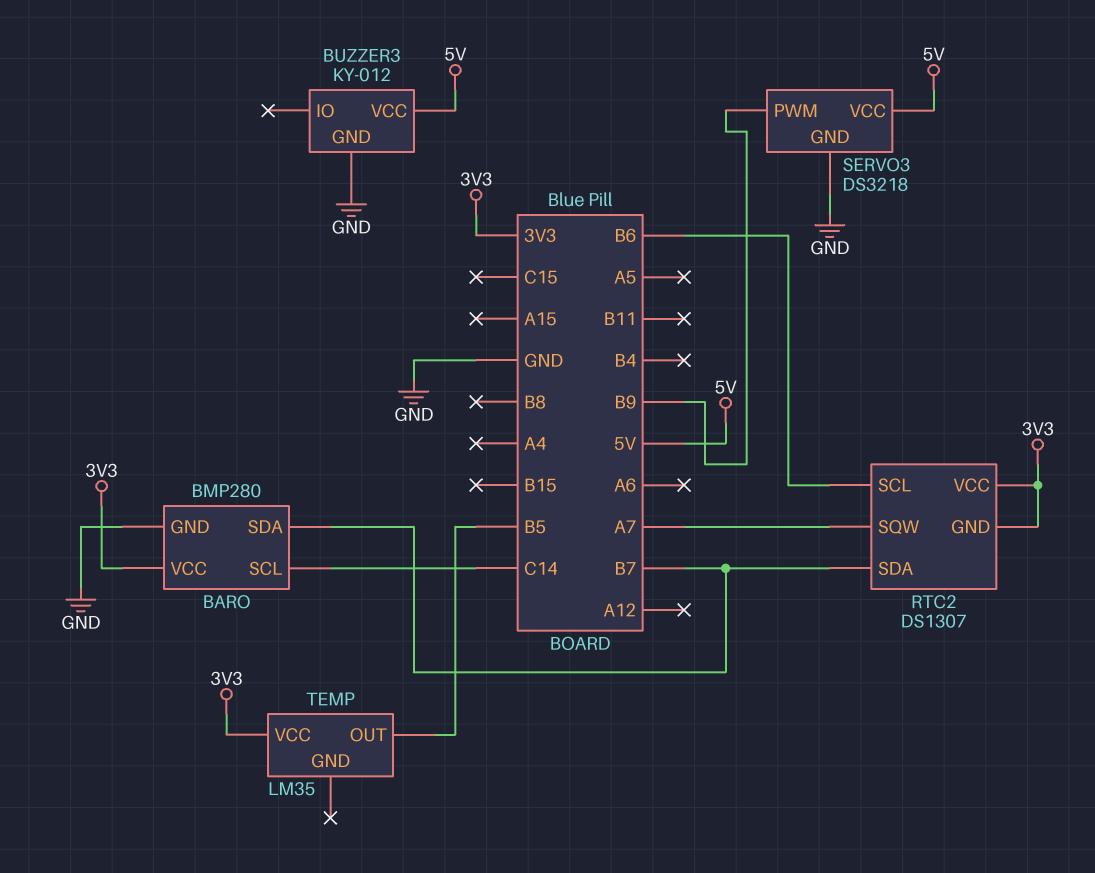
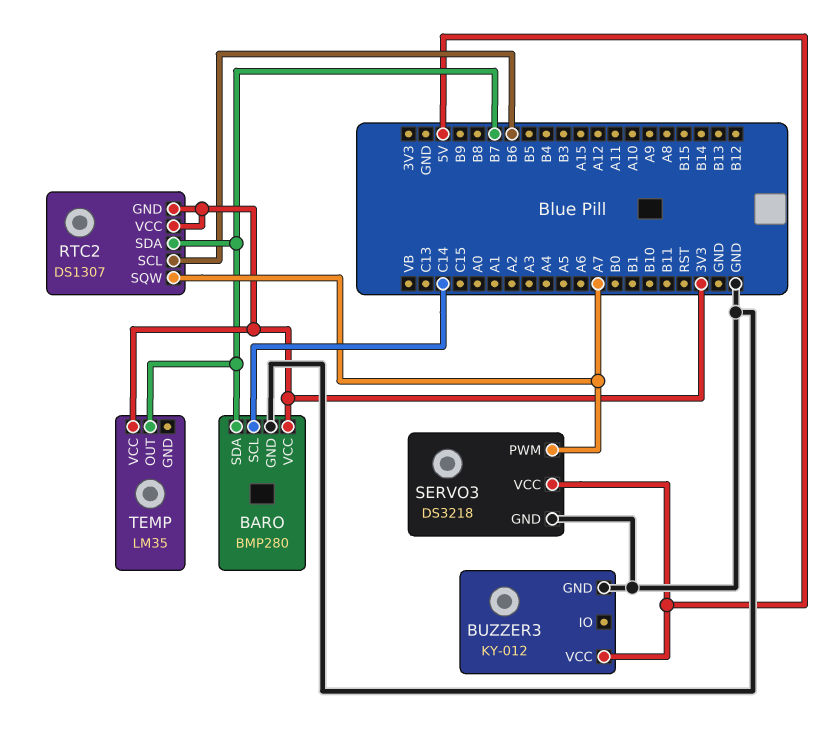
SERVO3 pin PWM: B9 -> A7
TEMP pin OUT: B5 -> B7

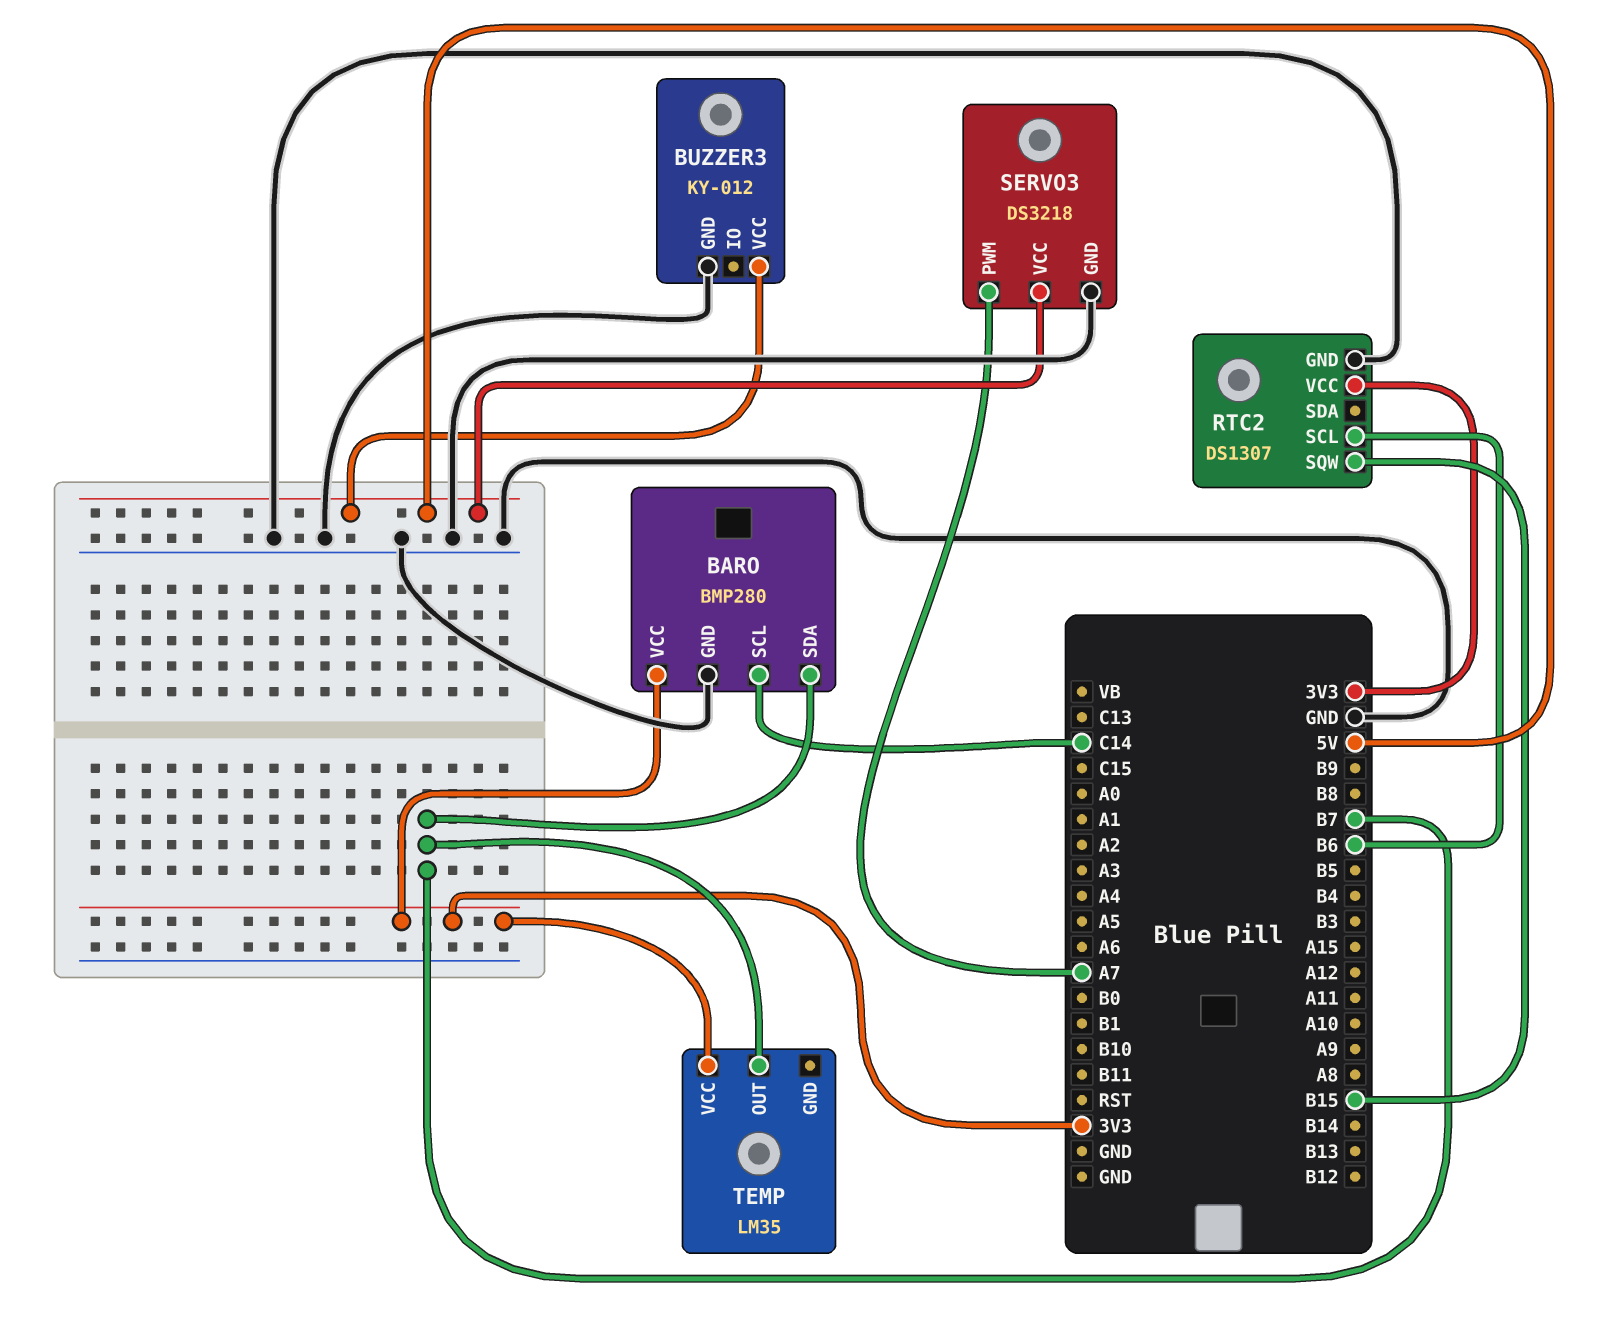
RTC2 pin GND: 3V3 -> GND
RTC2 pin SDA: B7 -> none
RTC2 pin SQW: A7 -> B15

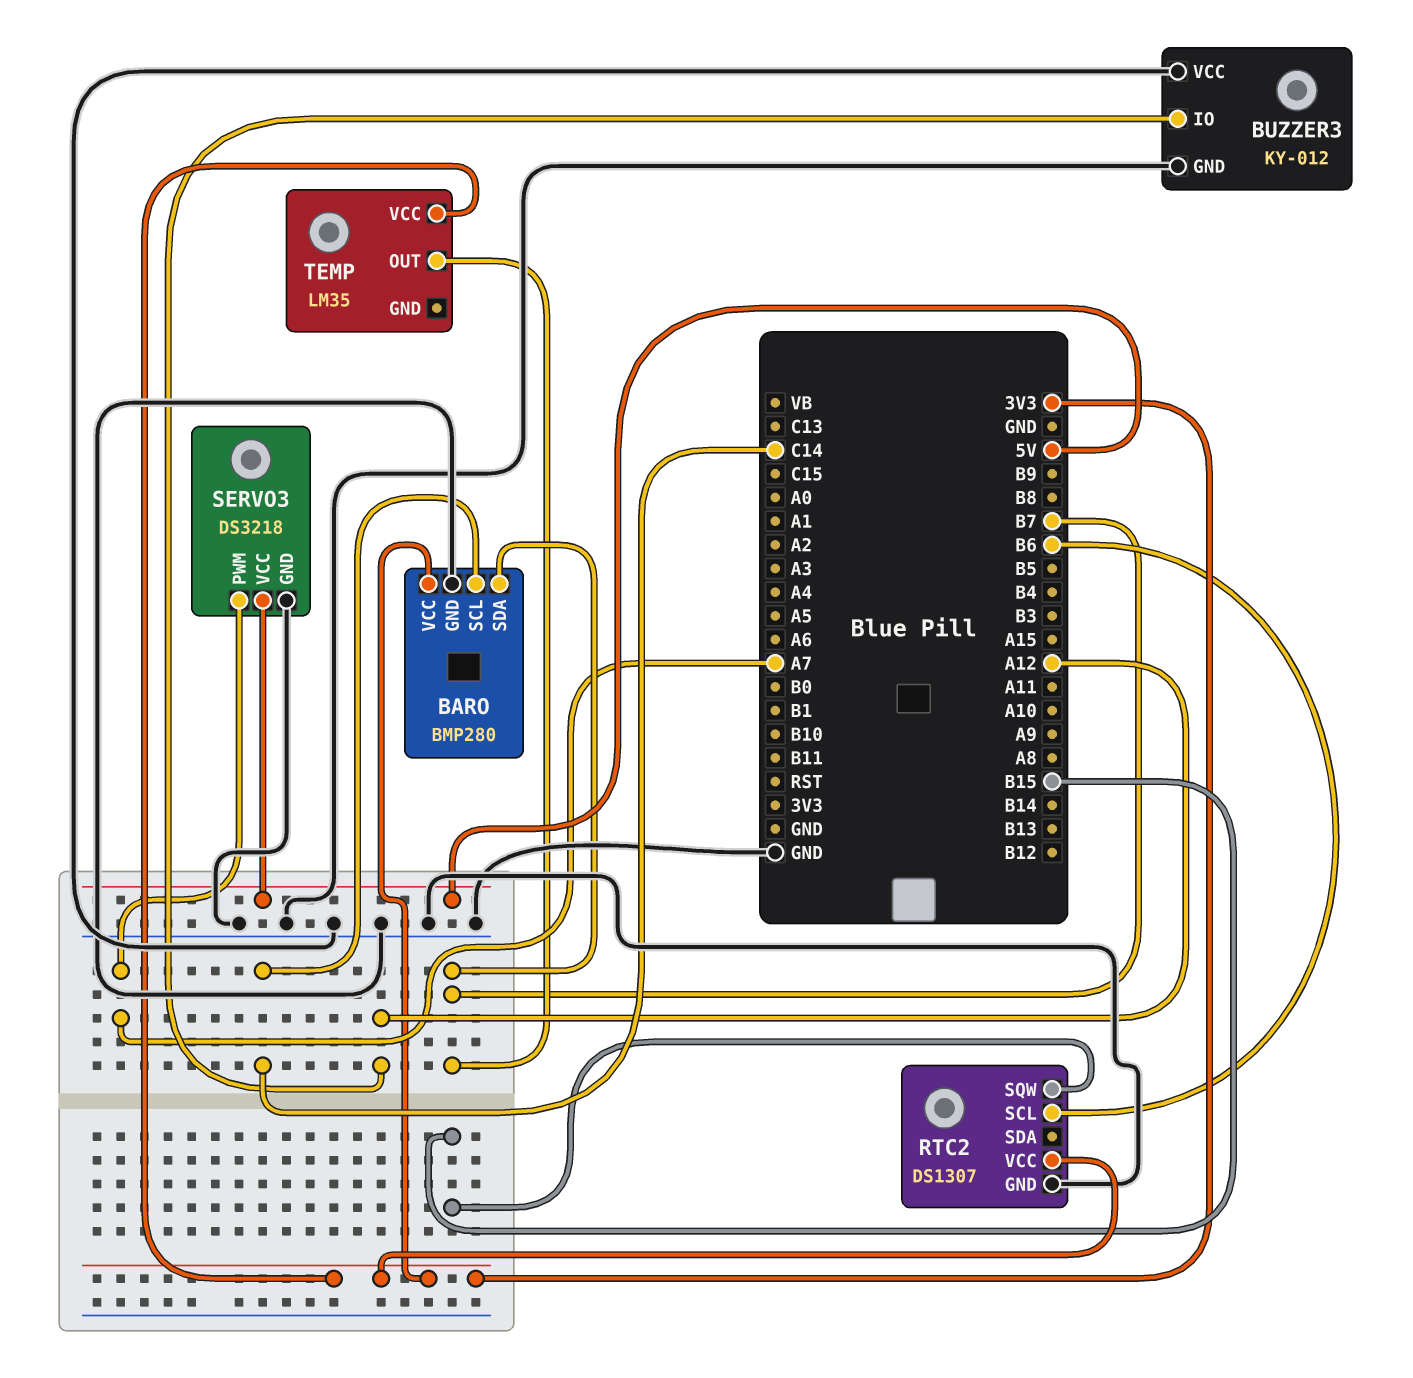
BUZZER3 pin IO: none -> A12
BUZZER3 pin VCC: 5V -> GND

